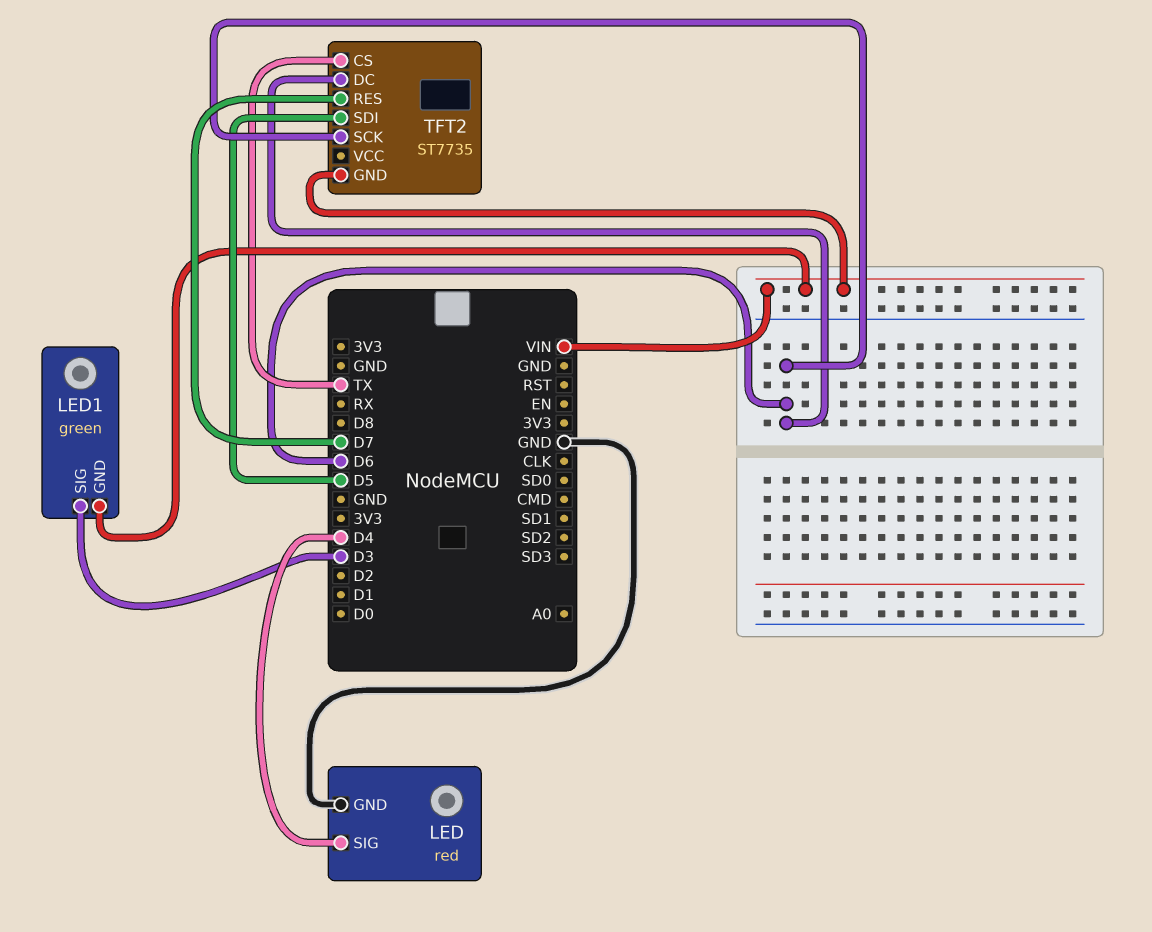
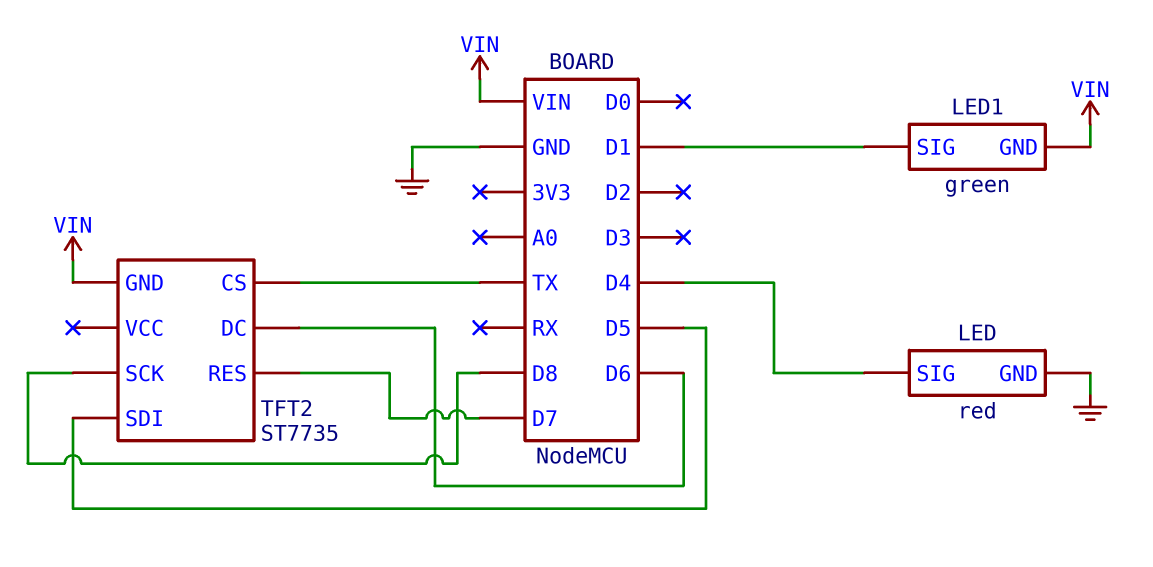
LED1 pin SIG: D3 -> D1
TFT2 pin SCK: D6 -> D8

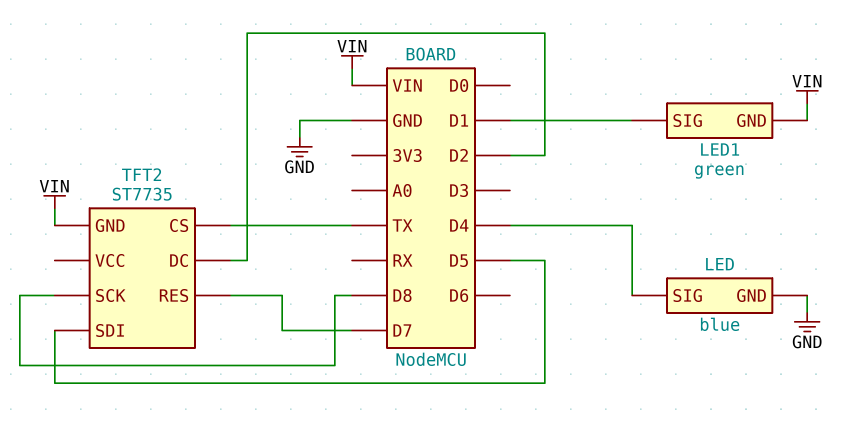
LED: red -> blue
TFT2 pin DC: D6 -> D2

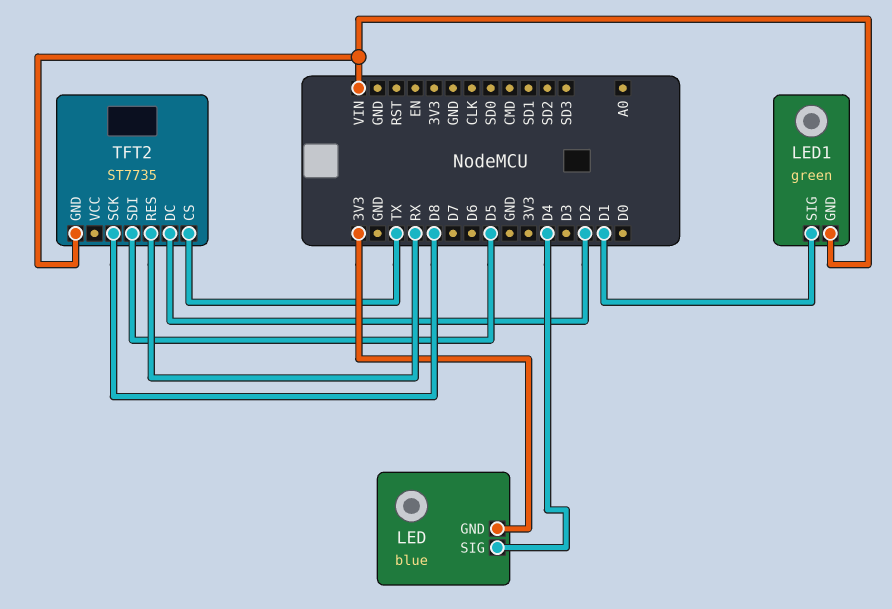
LED pin GND: GND -> 3V3
TFT2 pin RES: D7 -> RX

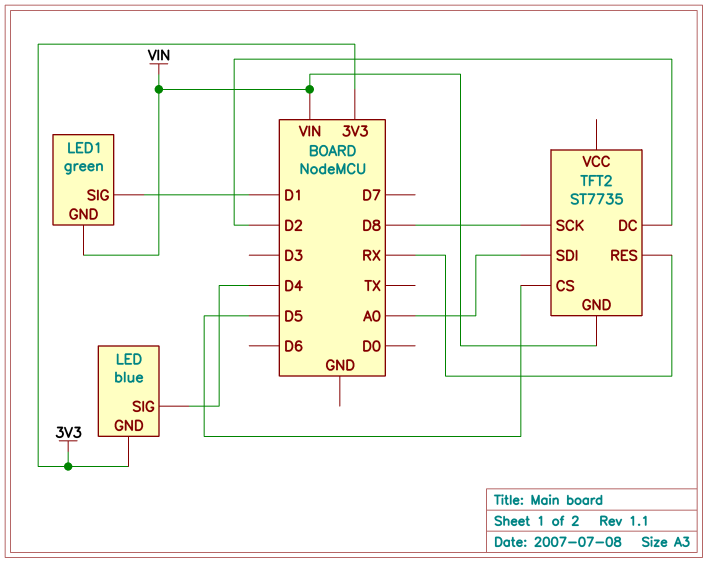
TFT2 pin CS: TX -> D5
TFT2 pin SDI: D5 -> A0

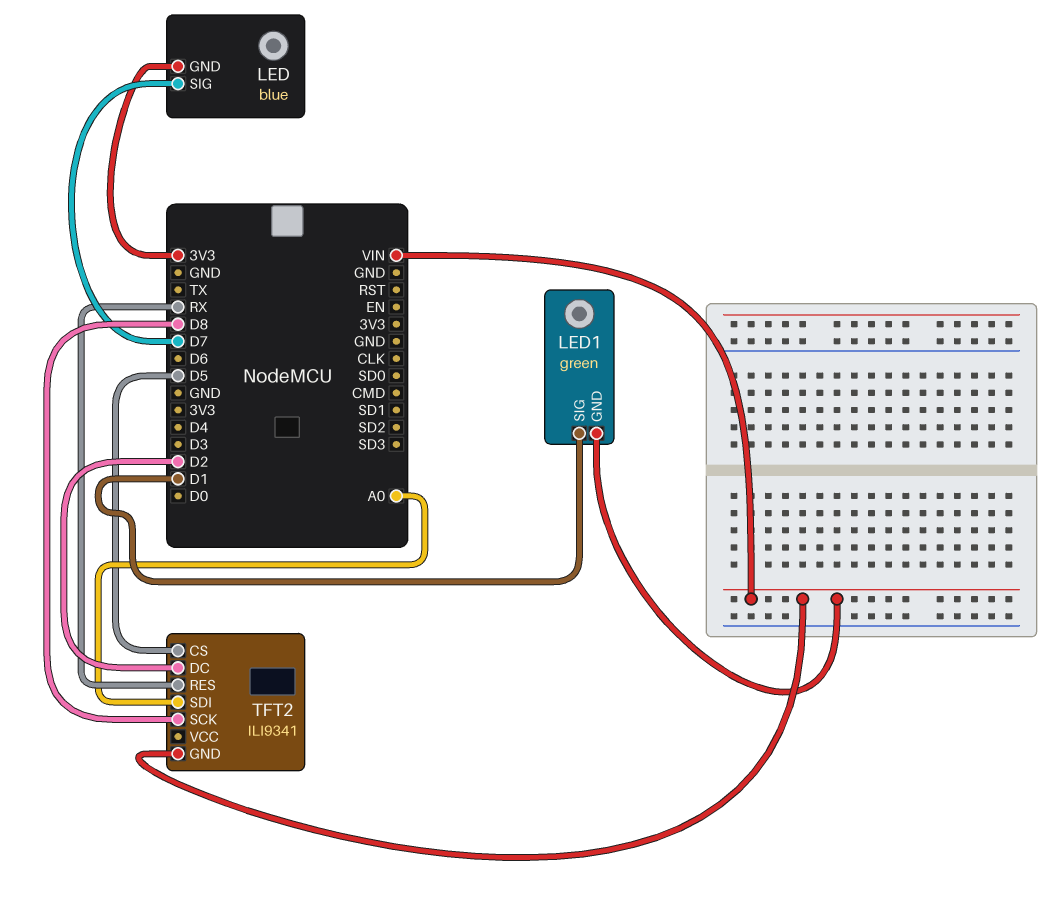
LED pin SIG: D4 -> D7
TFT2: ST7735 -> ILI9341

